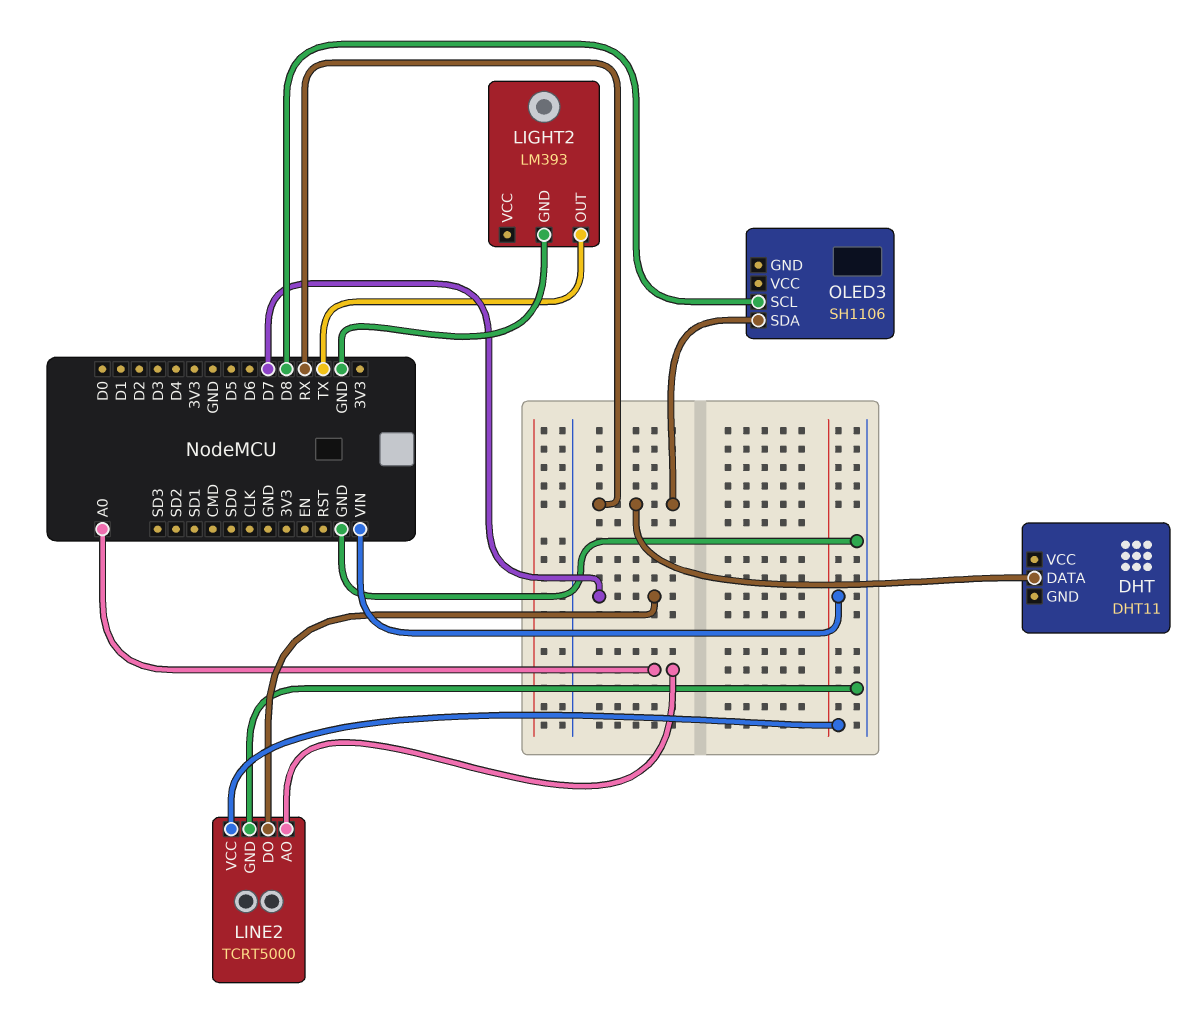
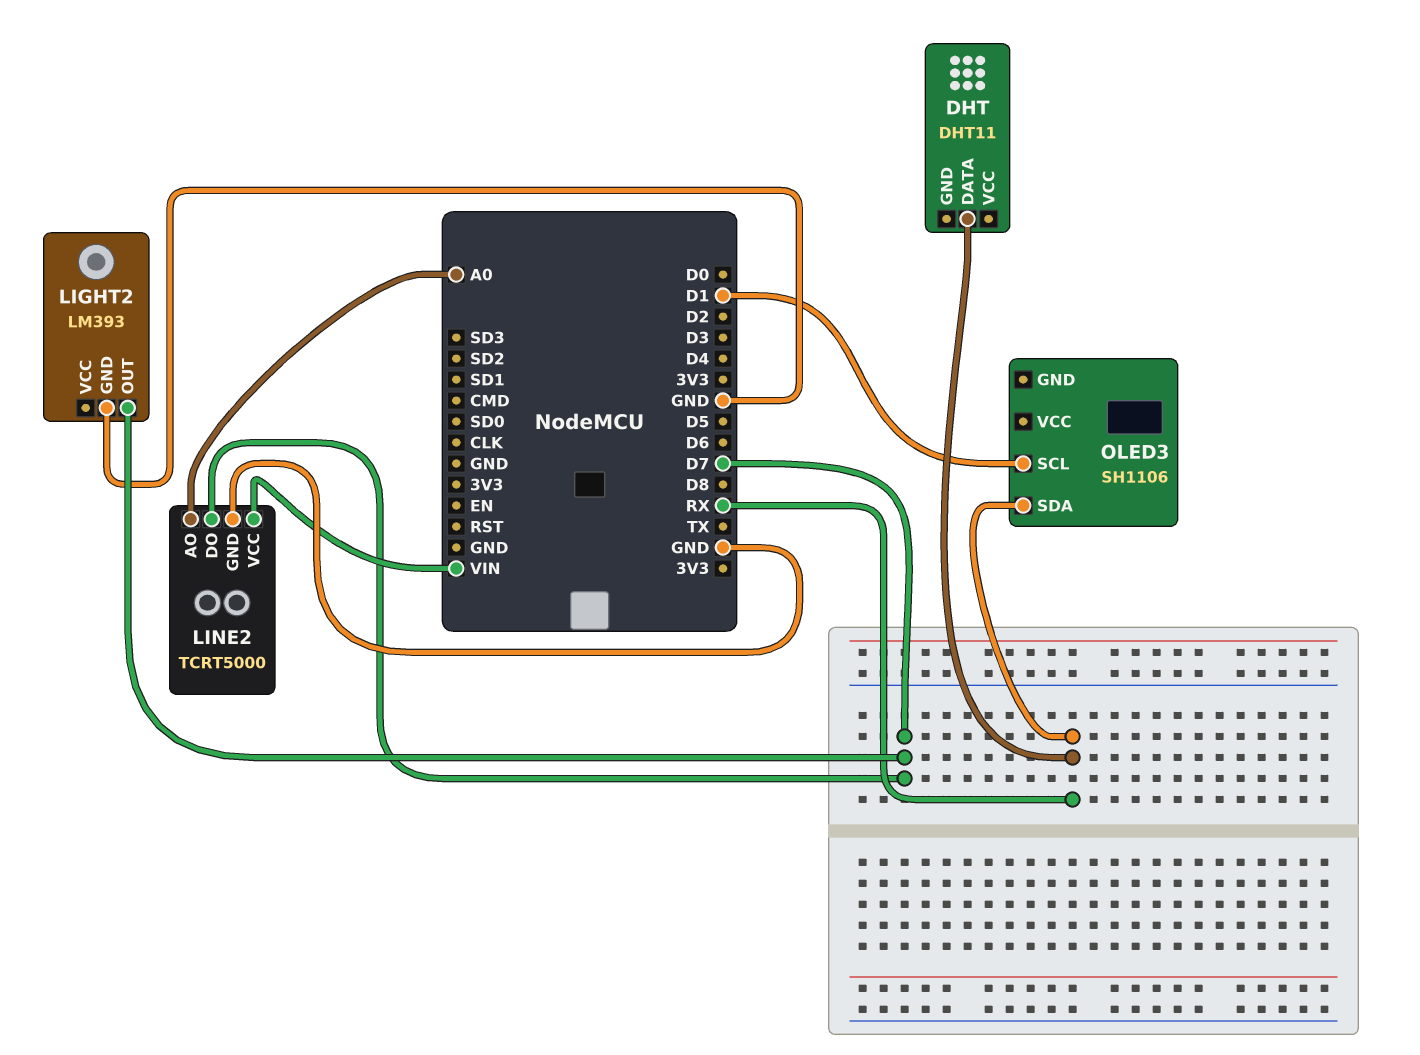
LIGHT2 pin OUT: TX -> D7
OLED3 pin SCL: D8 -> D1

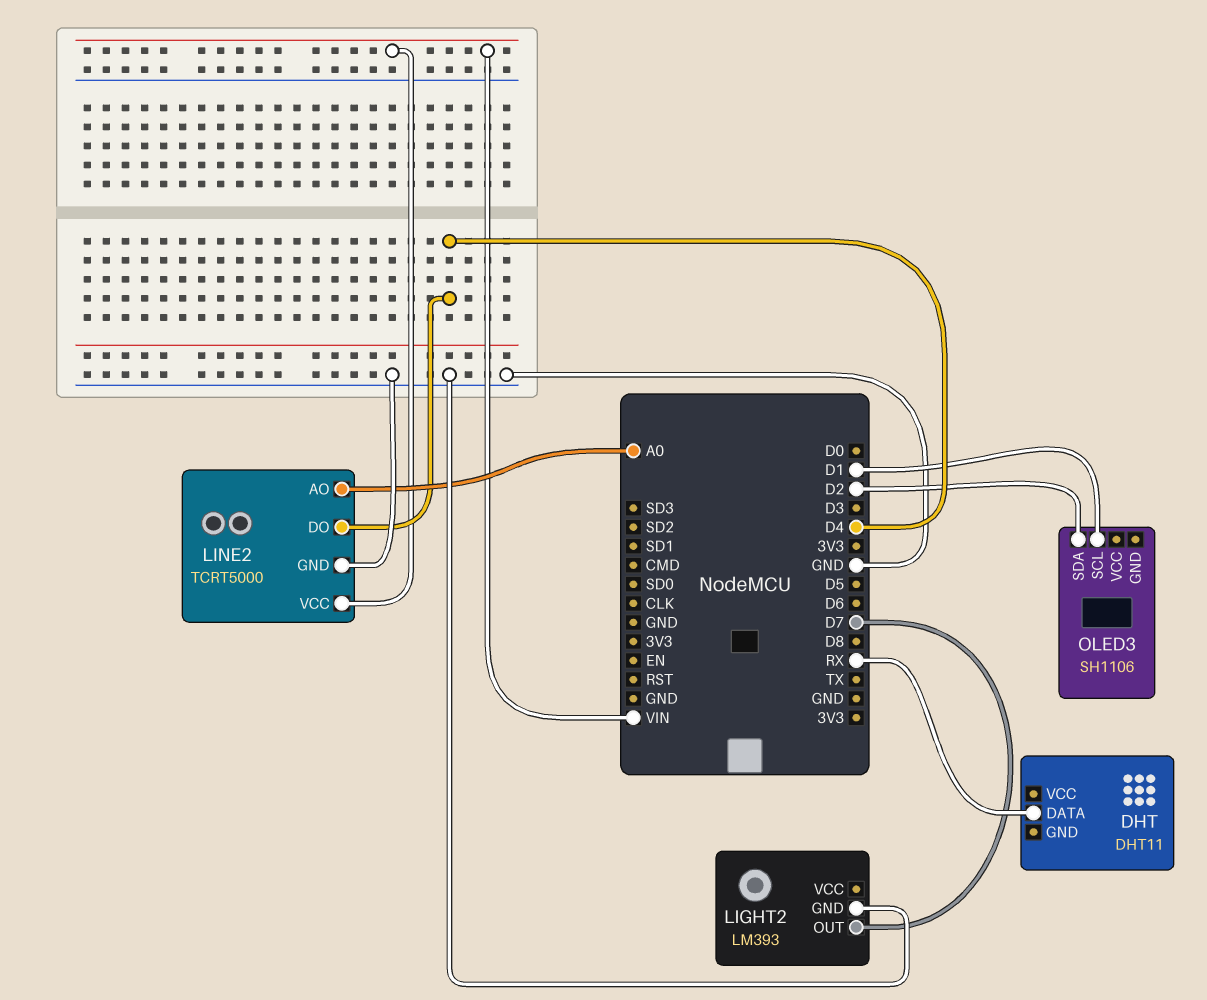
LINE2 pin DO: D7 -> D4
OLED3 pin SDA: RX -> D2

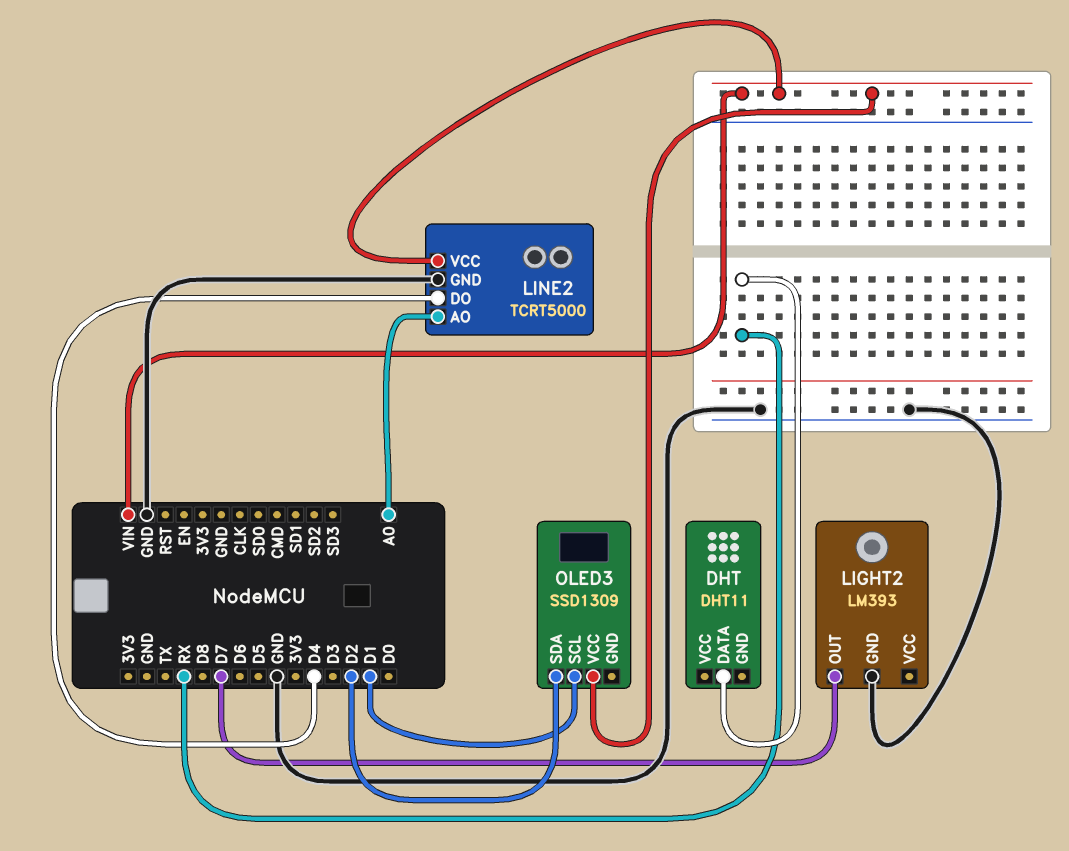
OLED3: SH1106 -> SSD1309
OLED3 pin VCC: none -> VIN

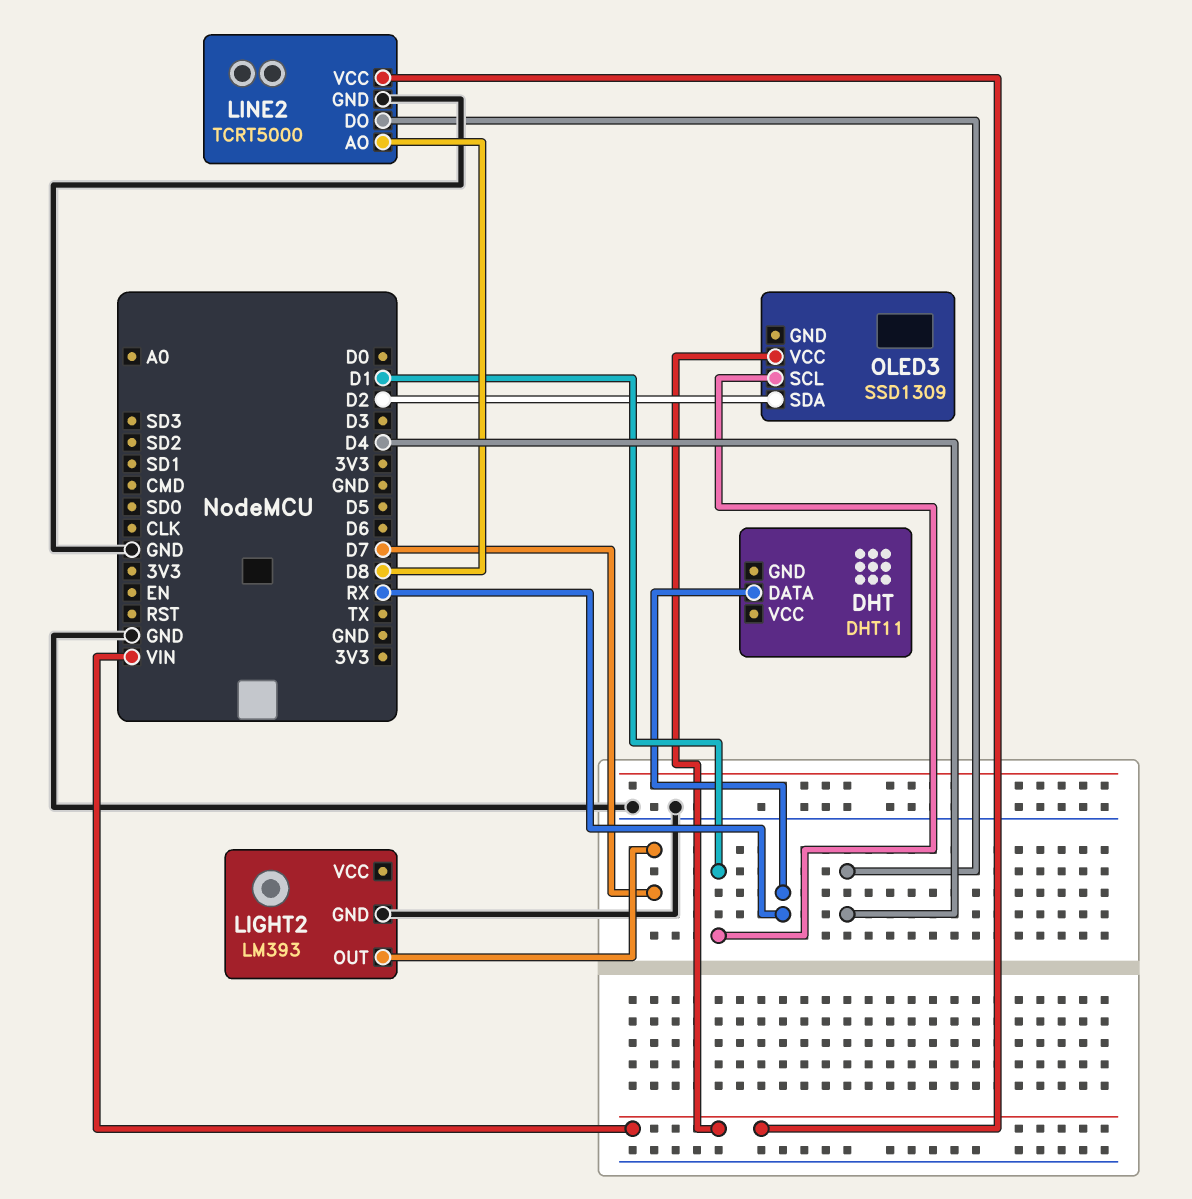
LINE2 pin AO: A0 -> D8

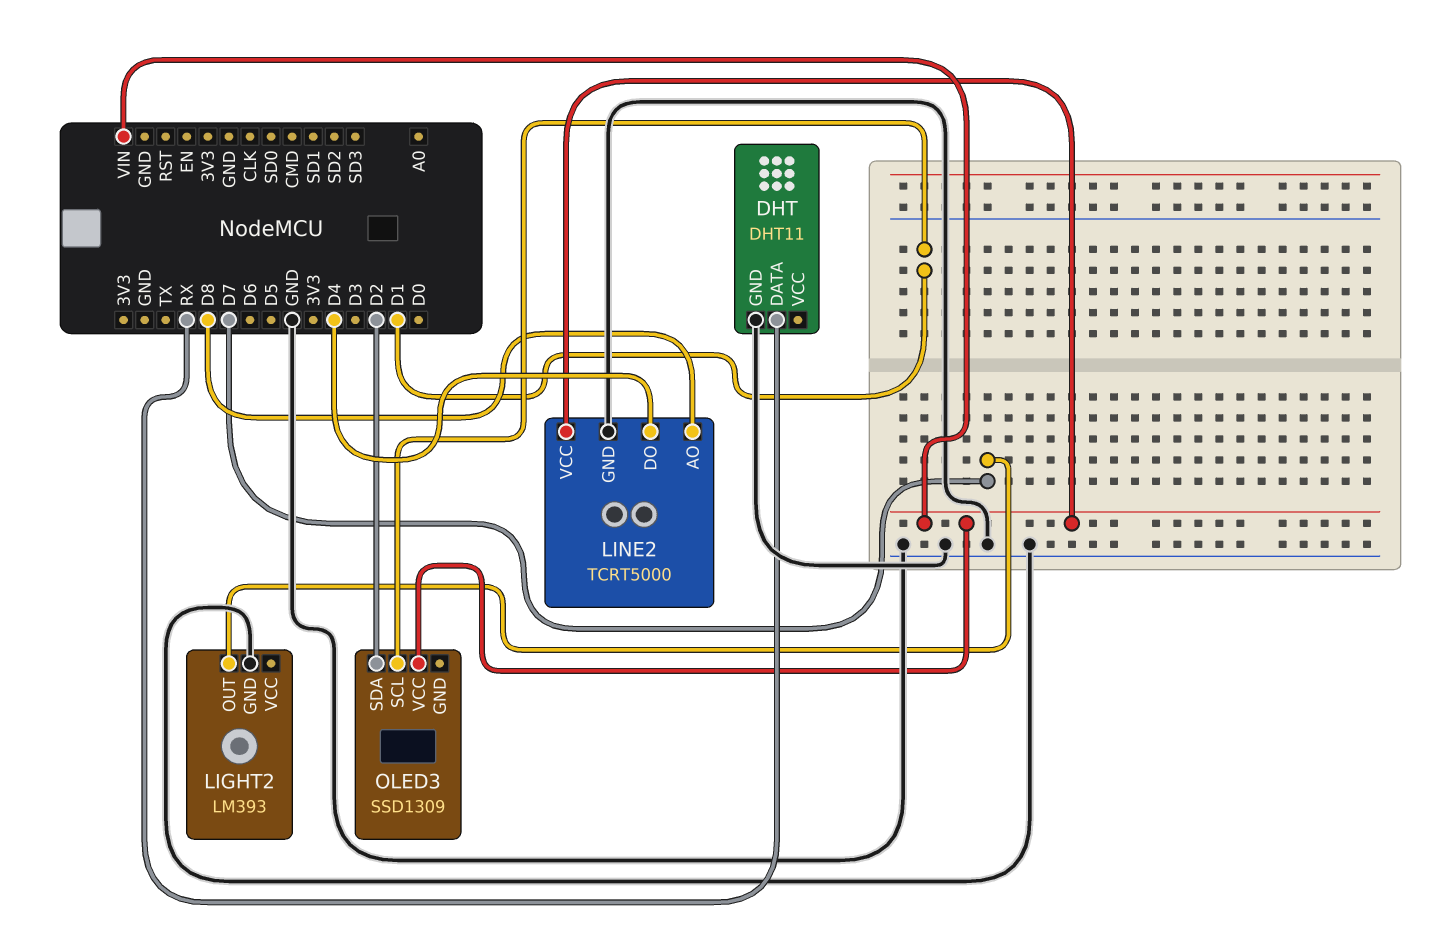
DHT pin GND: none -> GND

